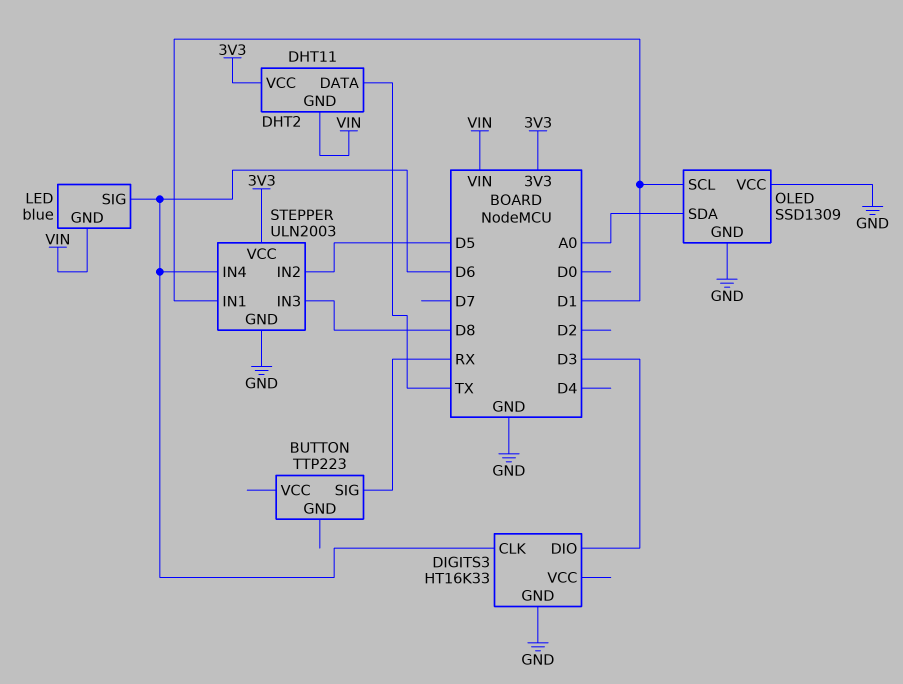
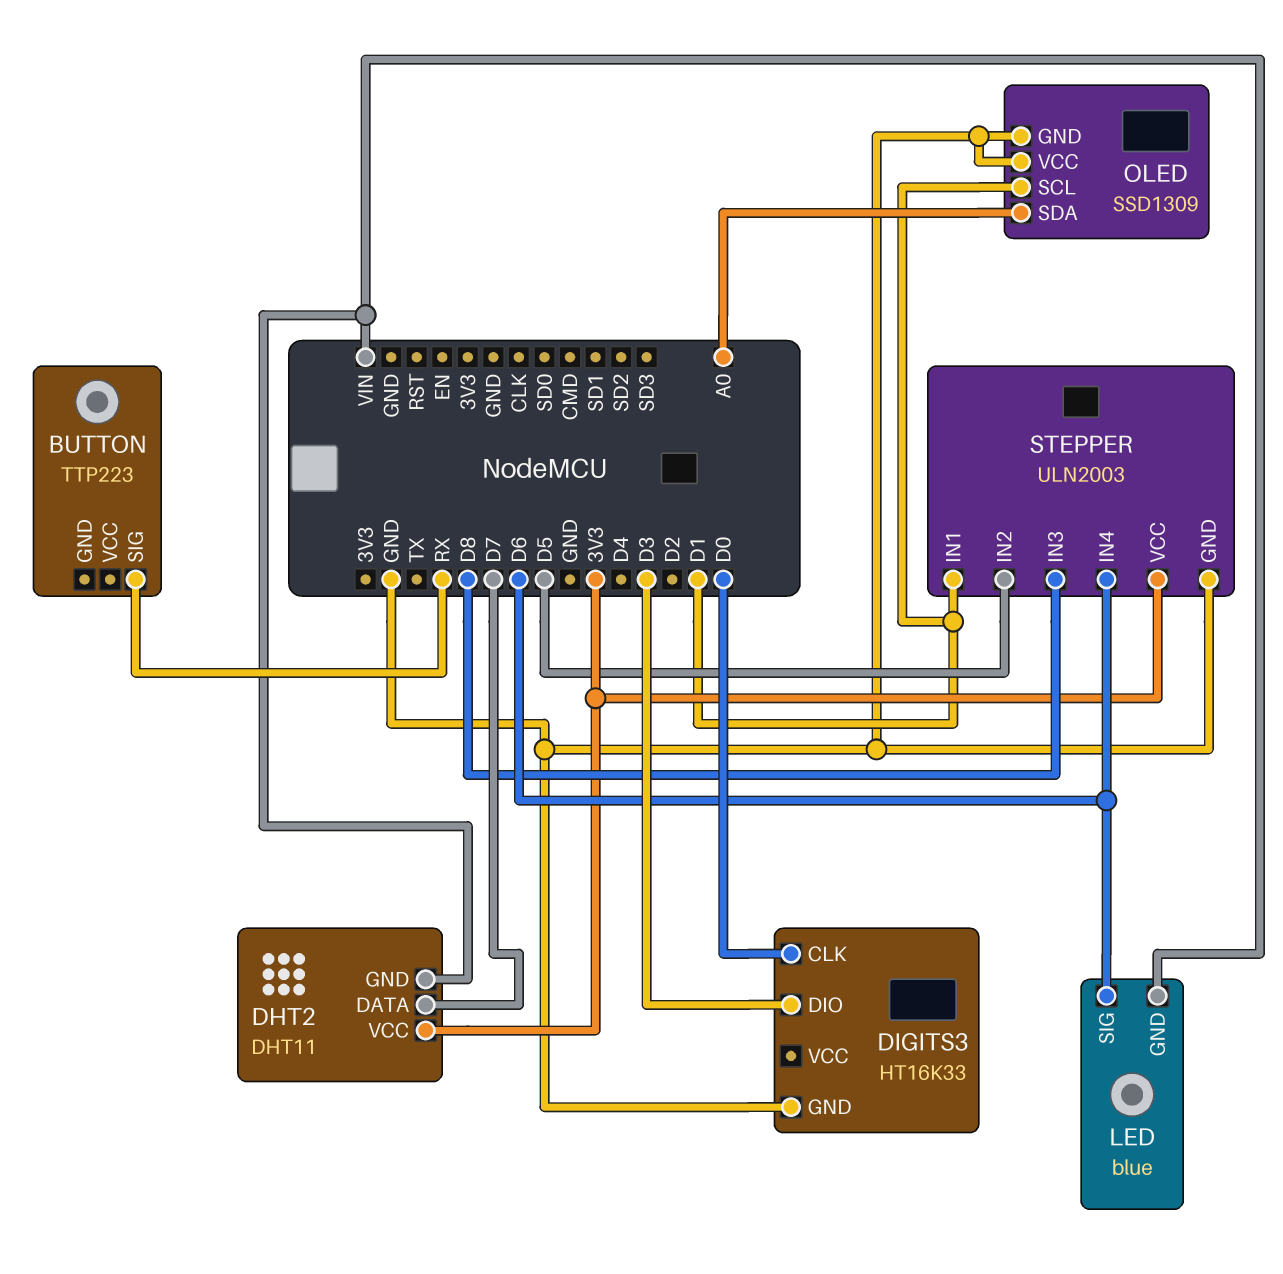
DHT2 pin DATA: TX -> D7
DIGITS3 pin CLK: D6 -> D0

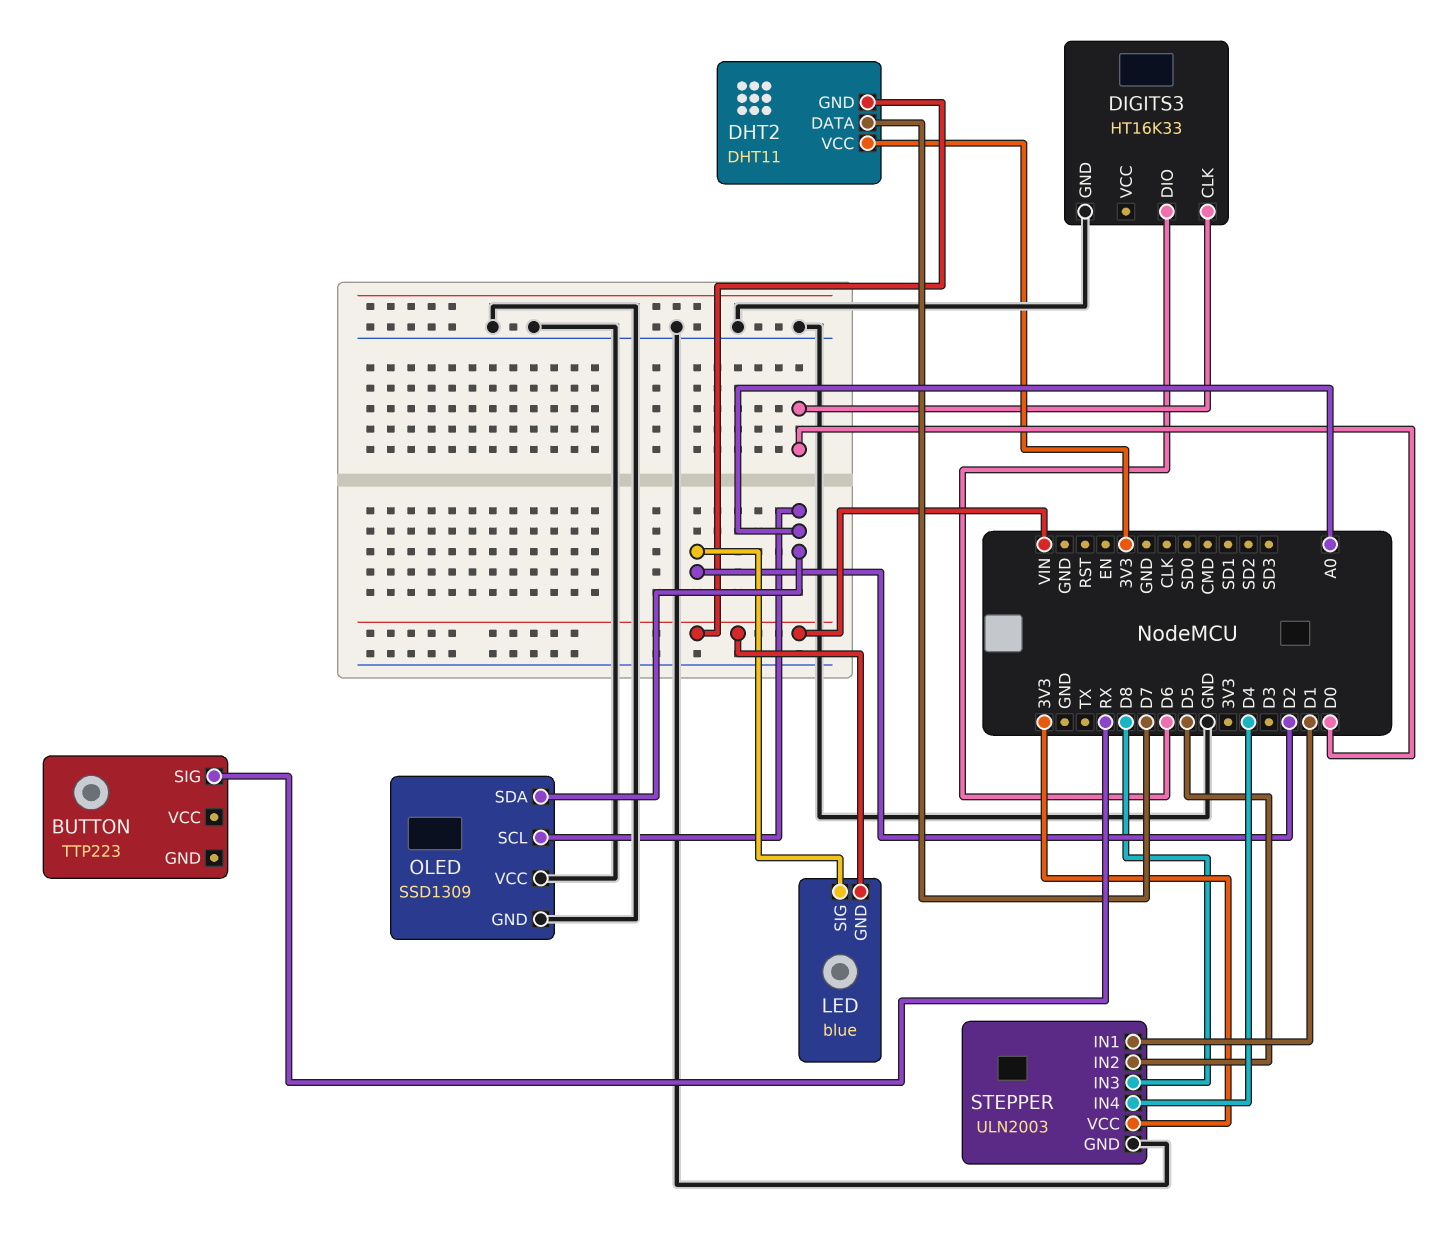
DIGITS3 pin DIO: D3 -> D6
LED pin SIG: D6 -> D2
OLED pin SCL: D1 -> A0
STEPPER pin IN4: D6 -> D4

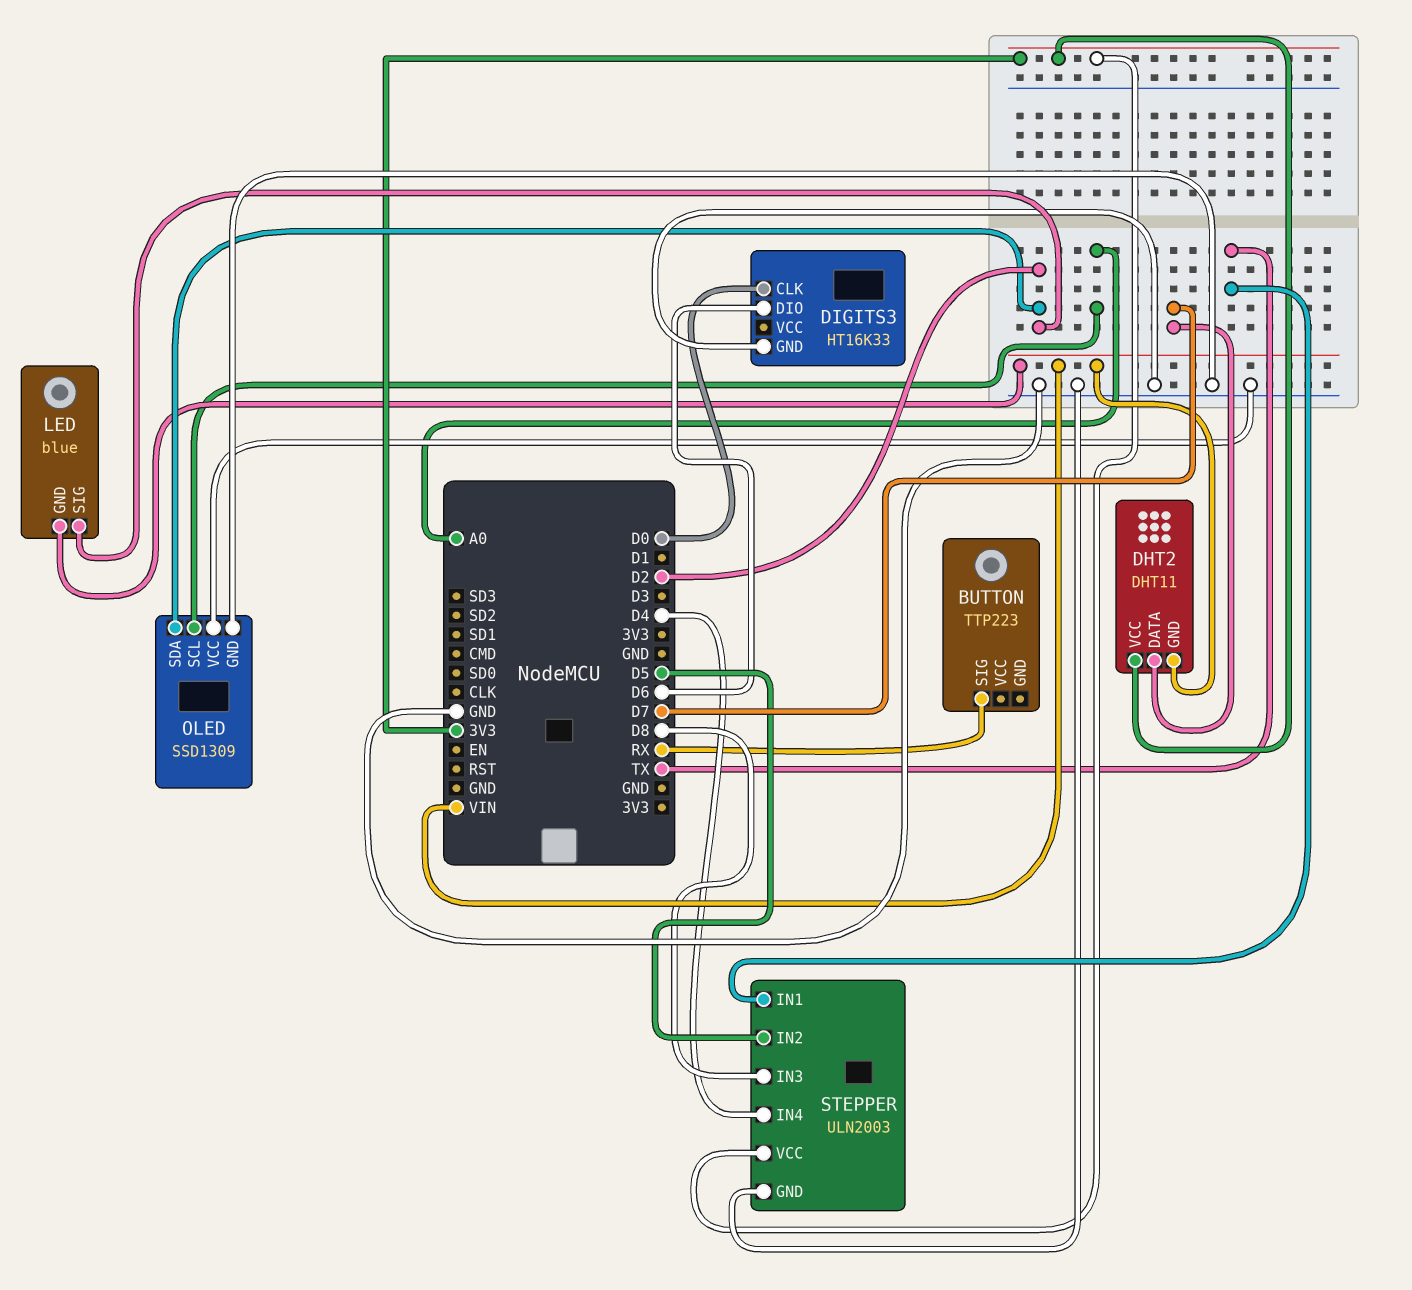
OLED pin SDA: A0 -> D2
STEPPER pin IN1: D1 -> TX

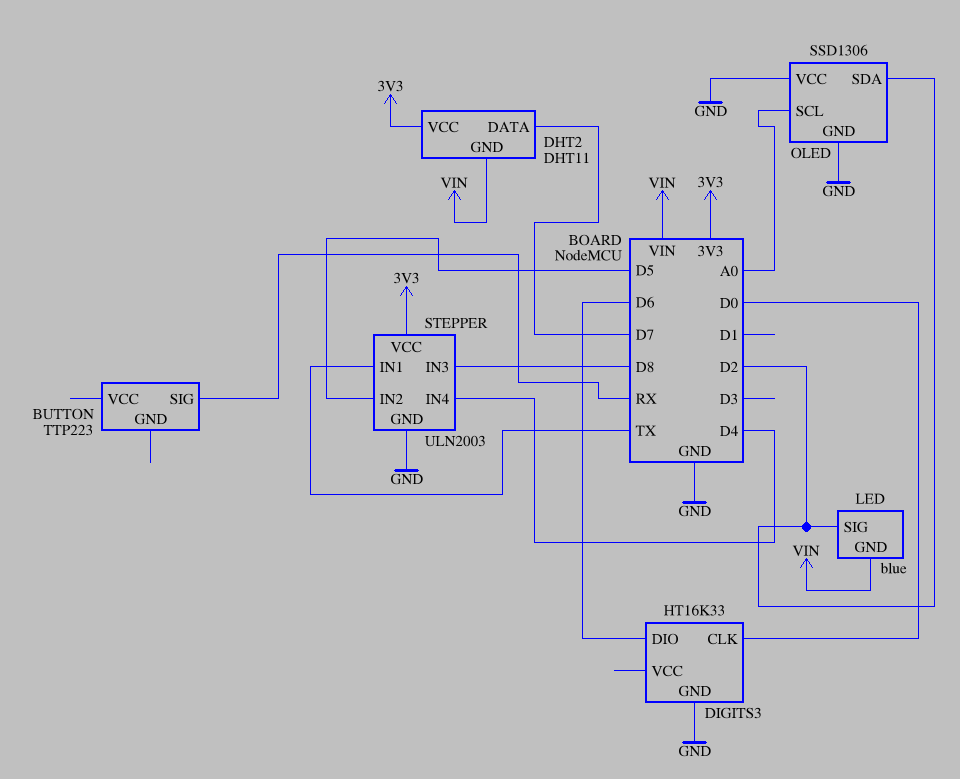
OLED: SSD1309 -> SSD1306

